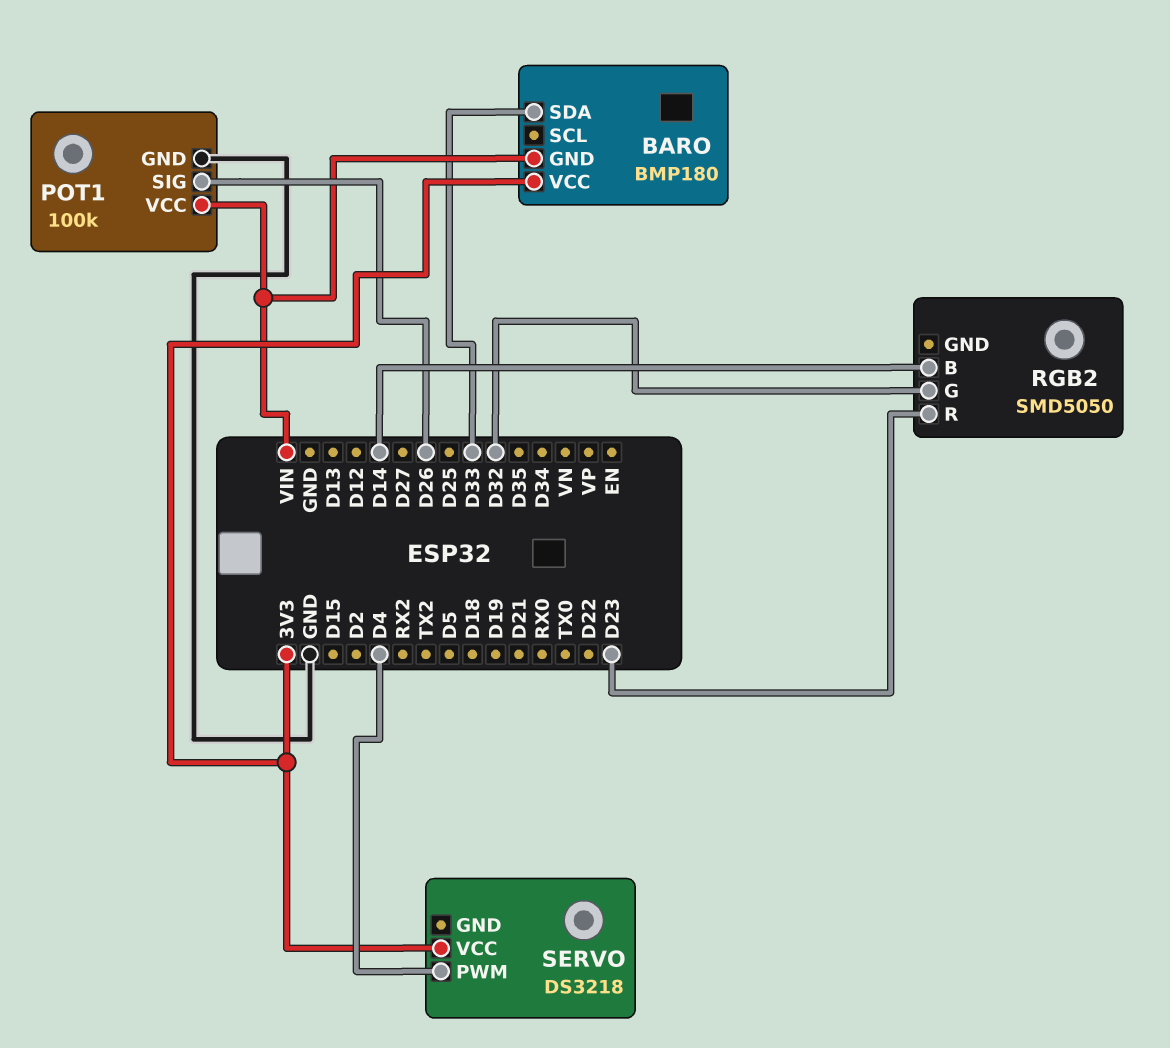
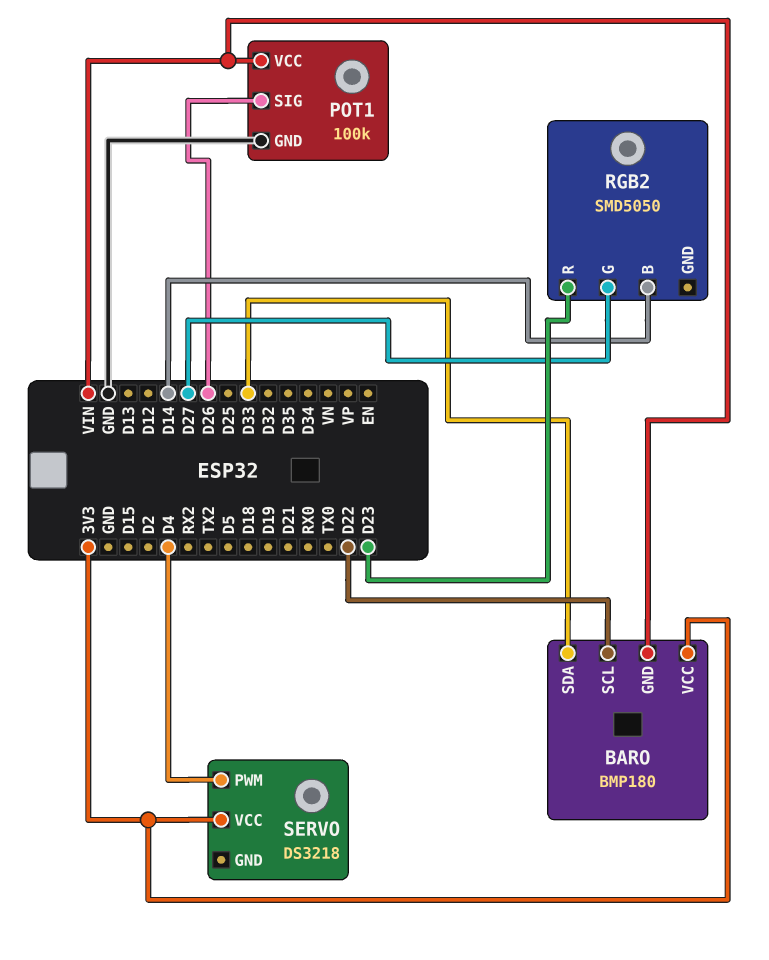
BARO pin SCL: none -> D22
RGB2 pin G: D32 -> D27

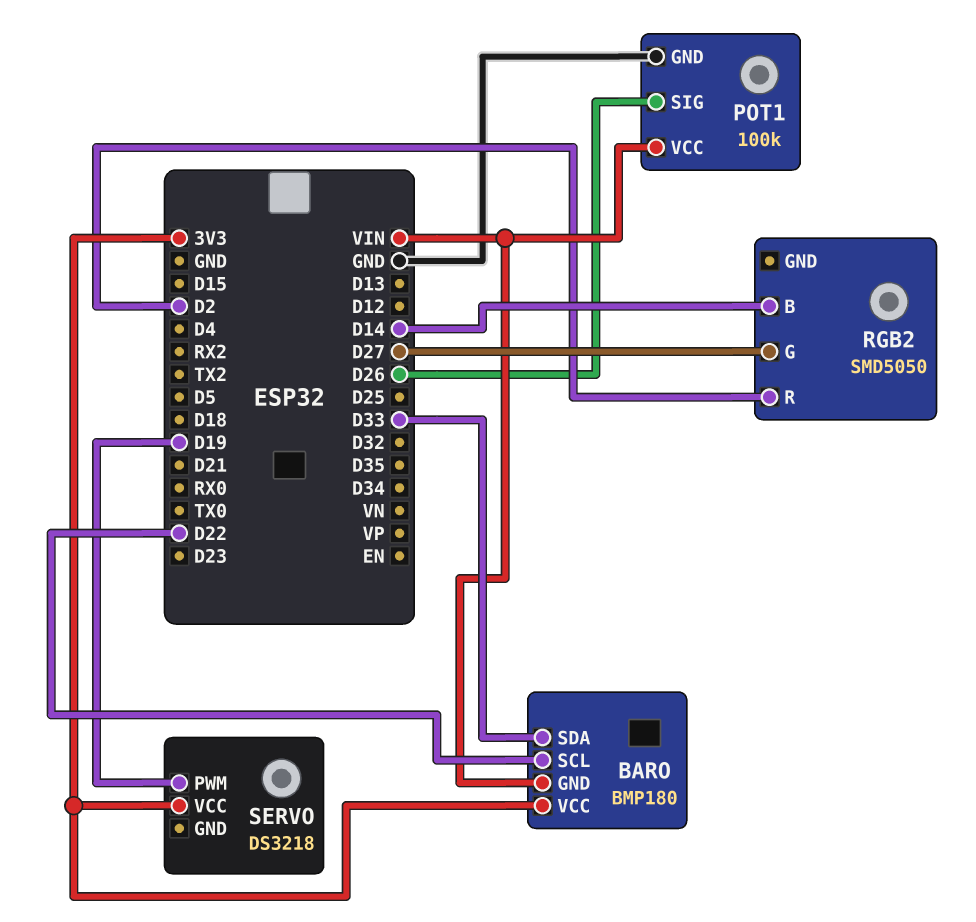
RGB2 pin R: D23 -> D2
SERVO pin PWM: D4 -> D19

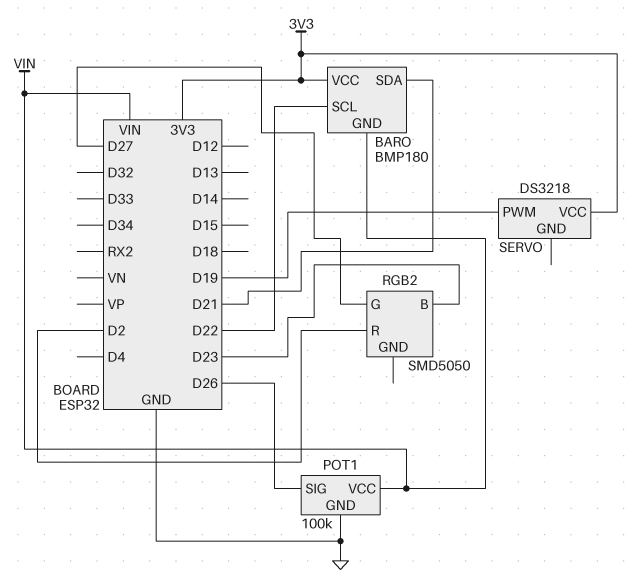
BARO pin SDA: D33 -> D21
RGB2 pin B: D14 -> D23

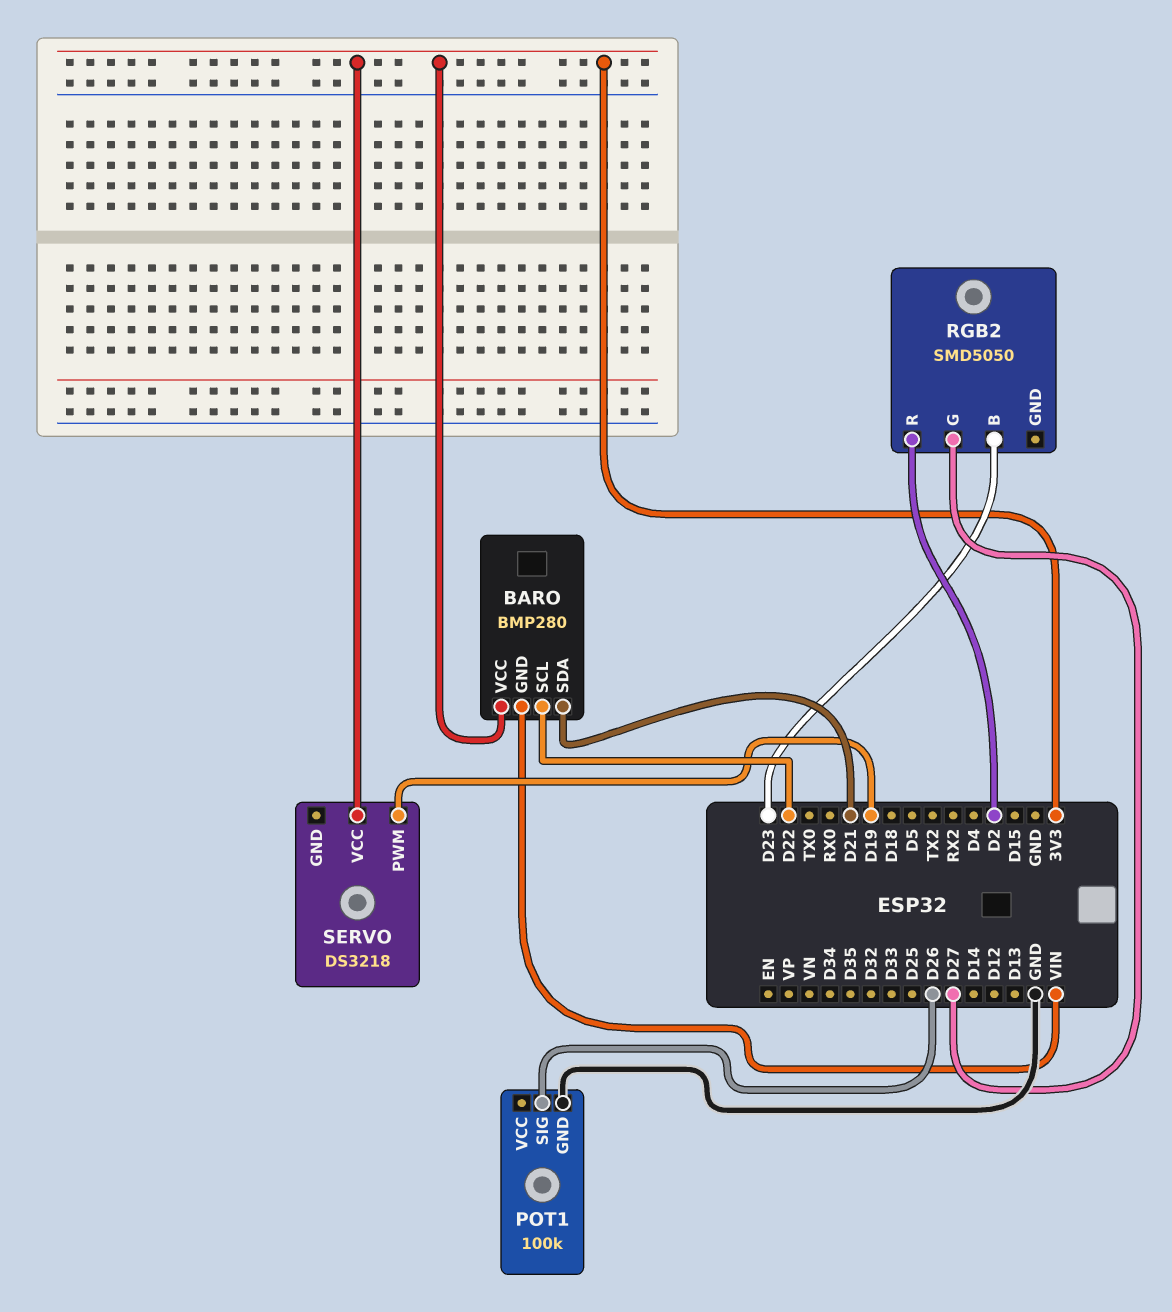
BARO: BMP180 -> BMP280
POT1 pin VCC: VIN -> none

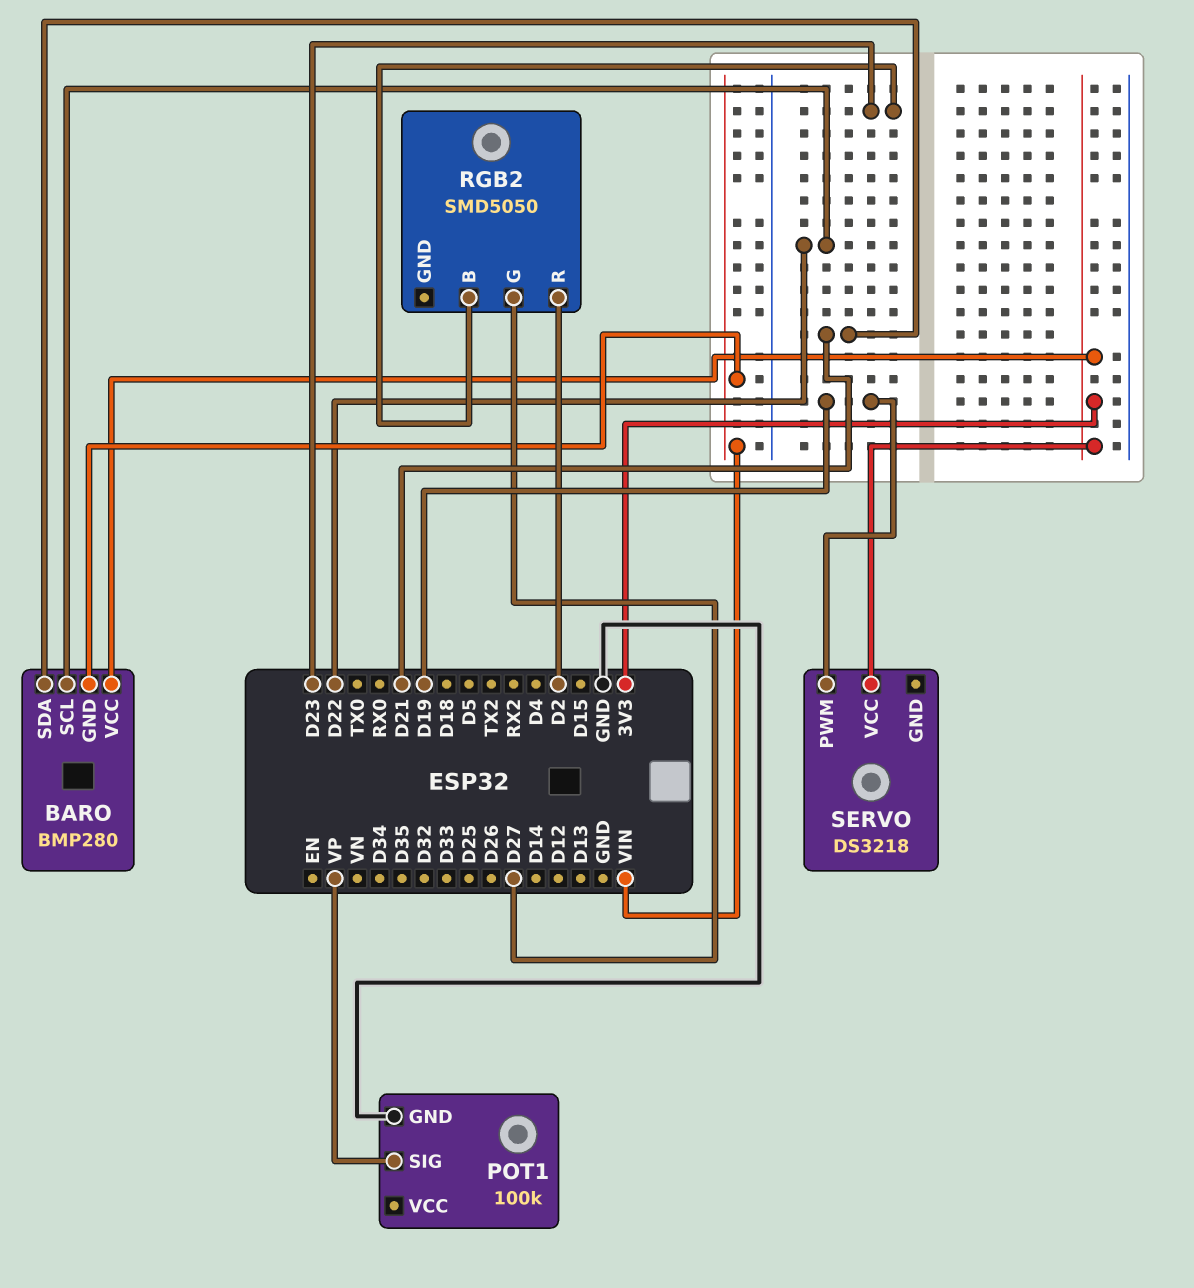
POT1 pin SIG: D26 -> VP

